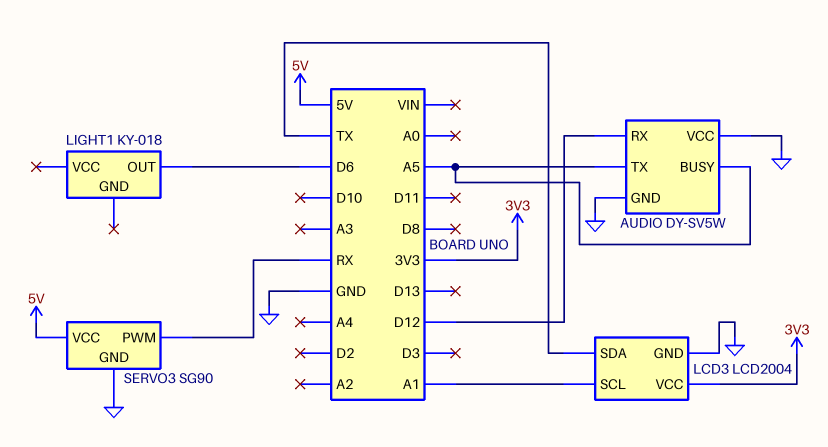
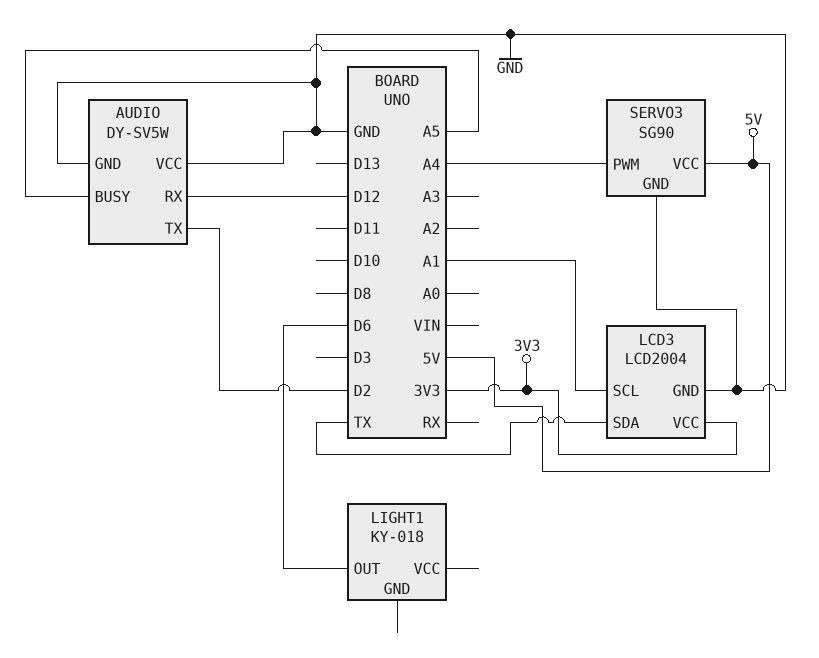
AUDIO pin TX: A5 -> D2
SERVO3 pin PWM: RX -> A4

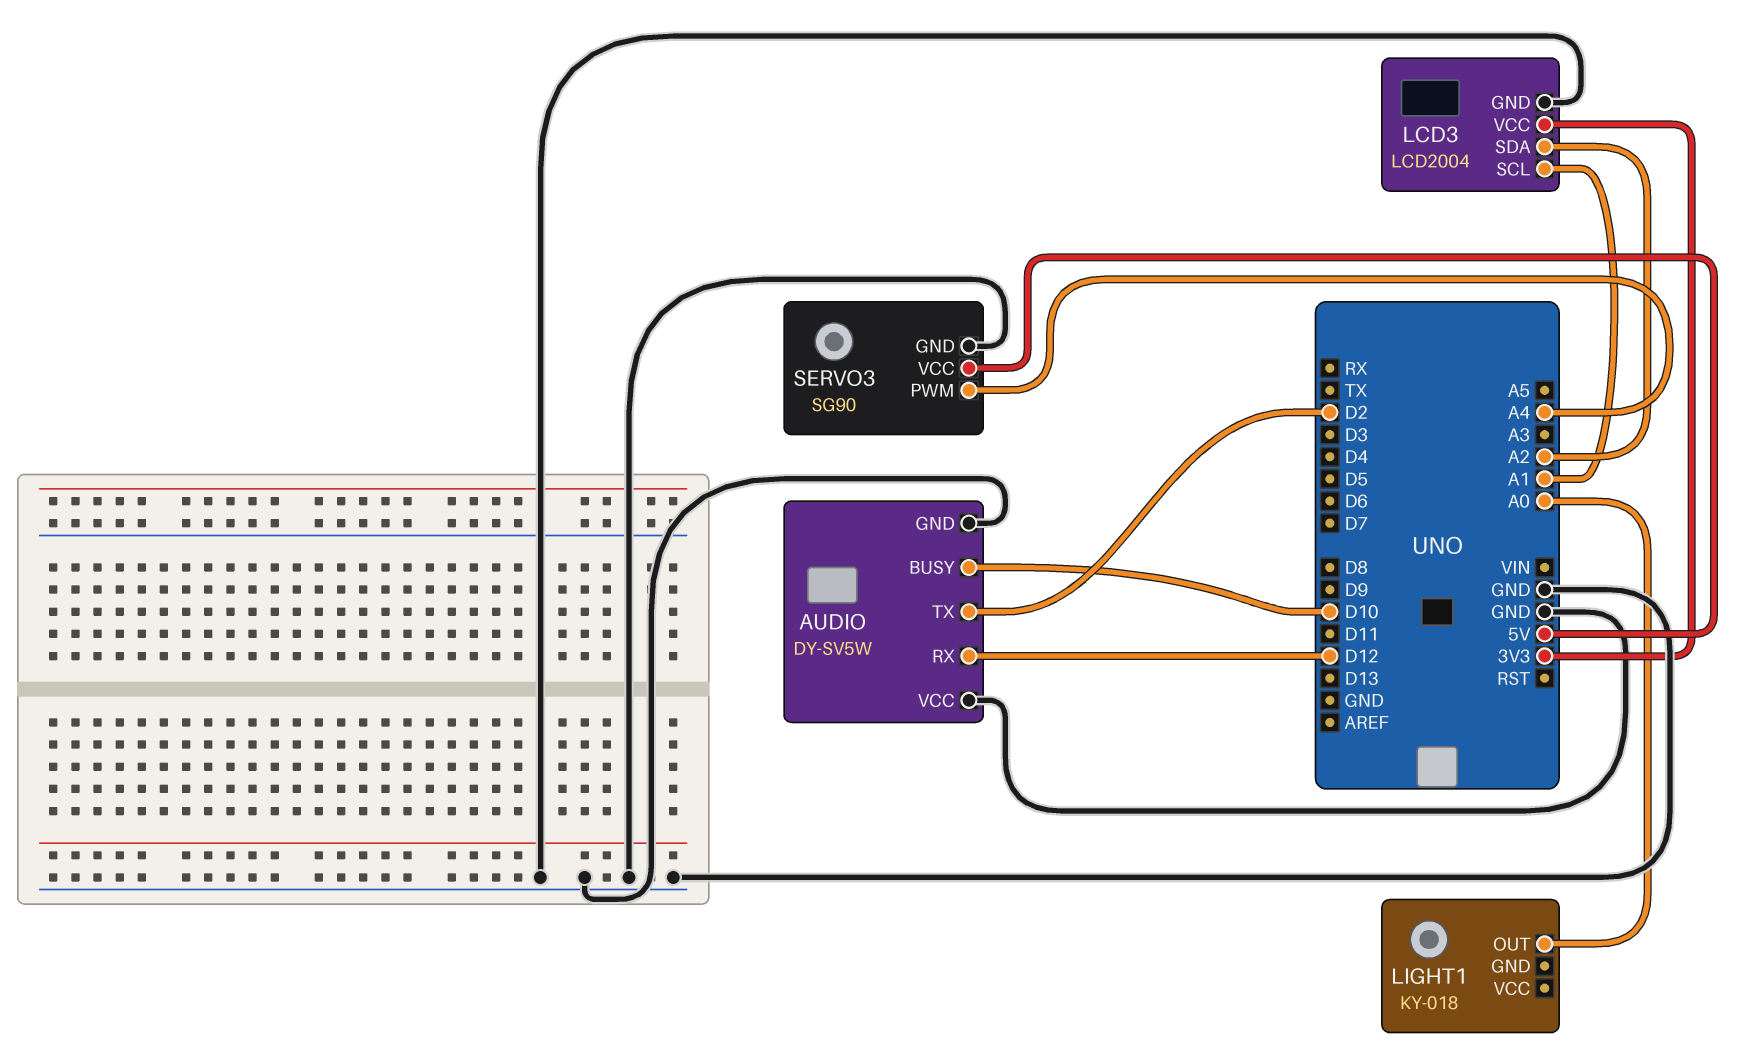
AUDIO pin BUSY: A5 -> D10
LCD3 pin SDA: TX -> A2
LIGHT1 pin OUT: D6 -> A0

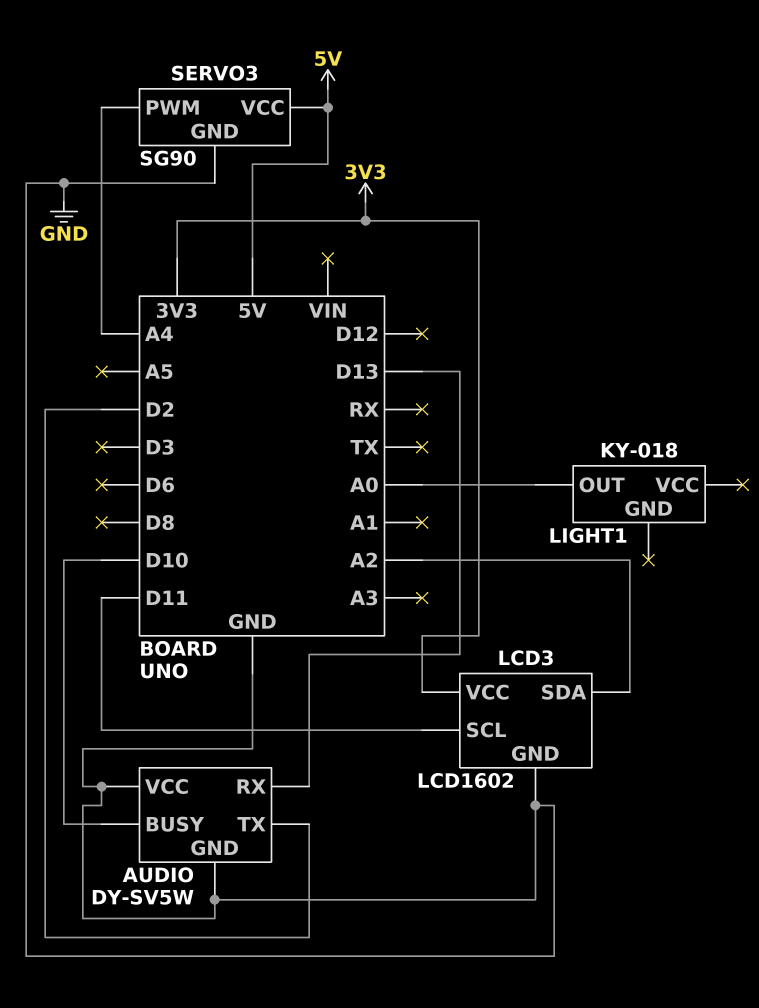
AUDIO pin RX: D12 -> D13
LCD3: LCD2004 -> LCD1602
LCD3 pin SCL: A1 -> D11

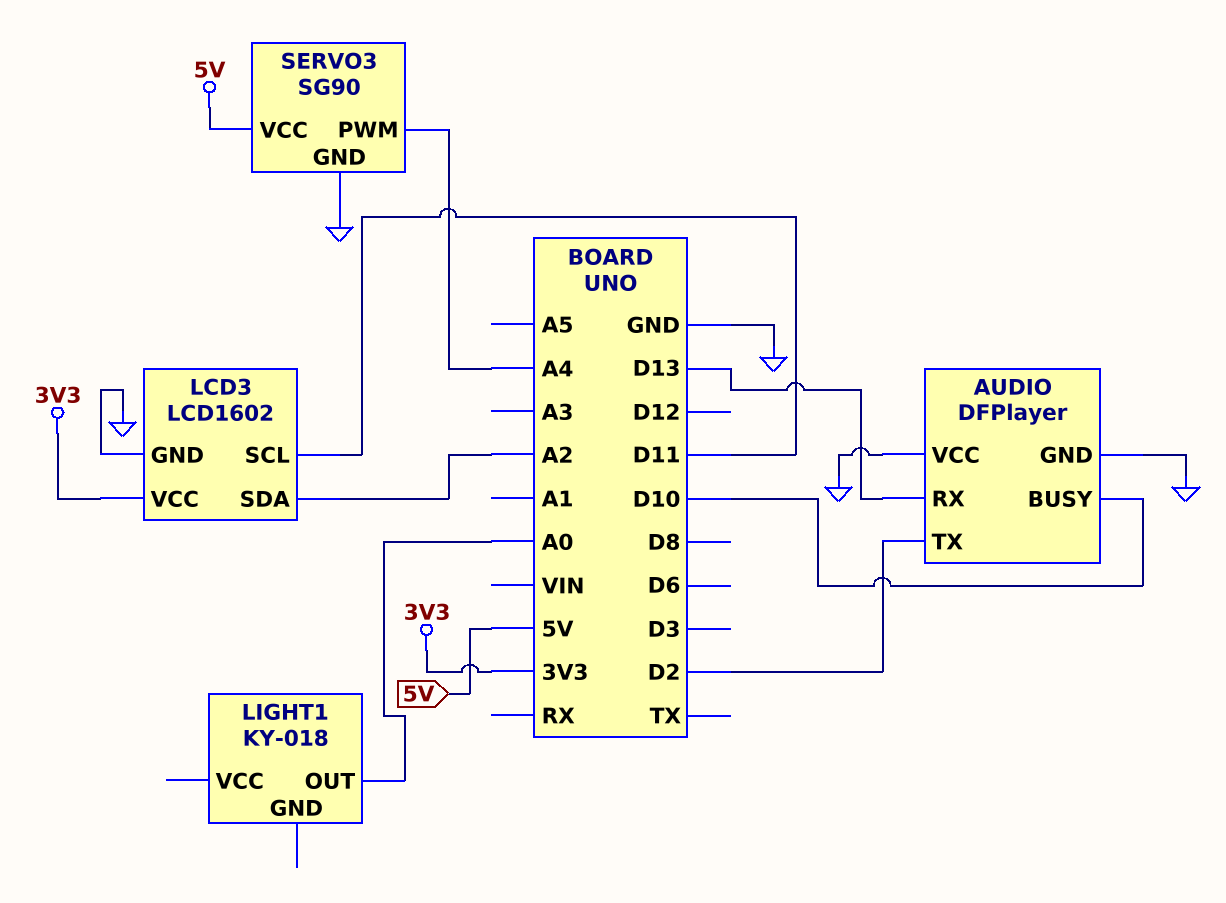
AUDIO: DY-SV5W -> DFPlayer

